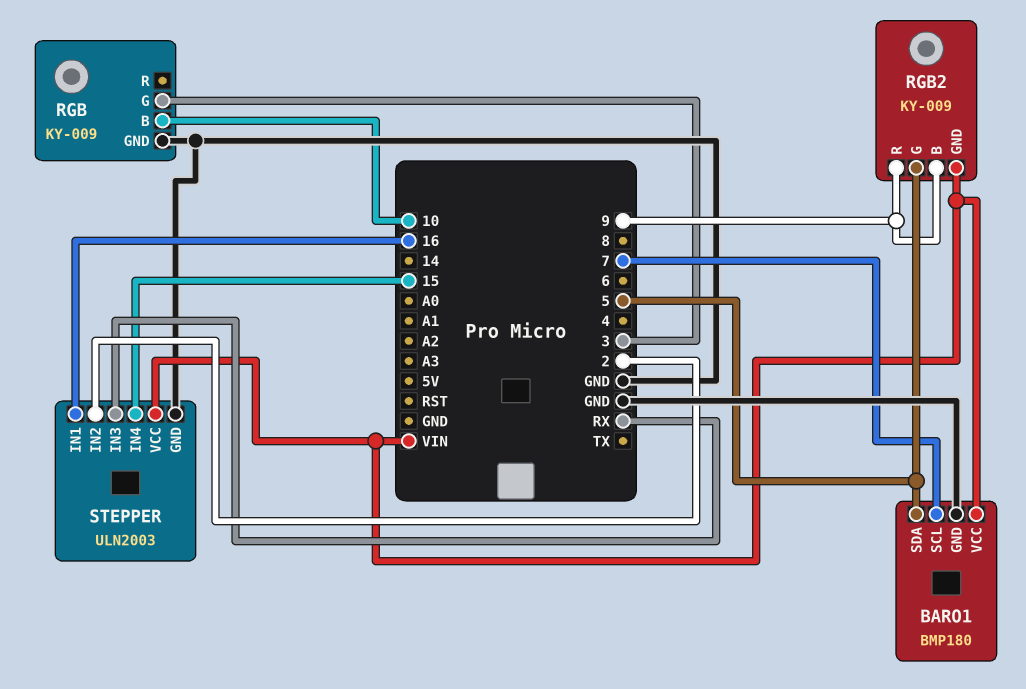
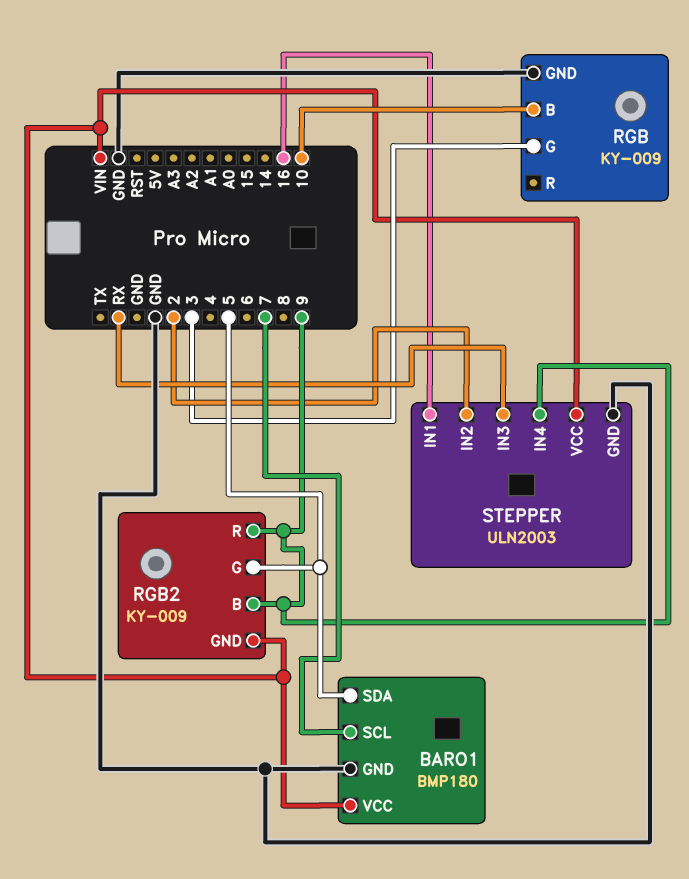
STEPPER pin IN4: 15 -> 9

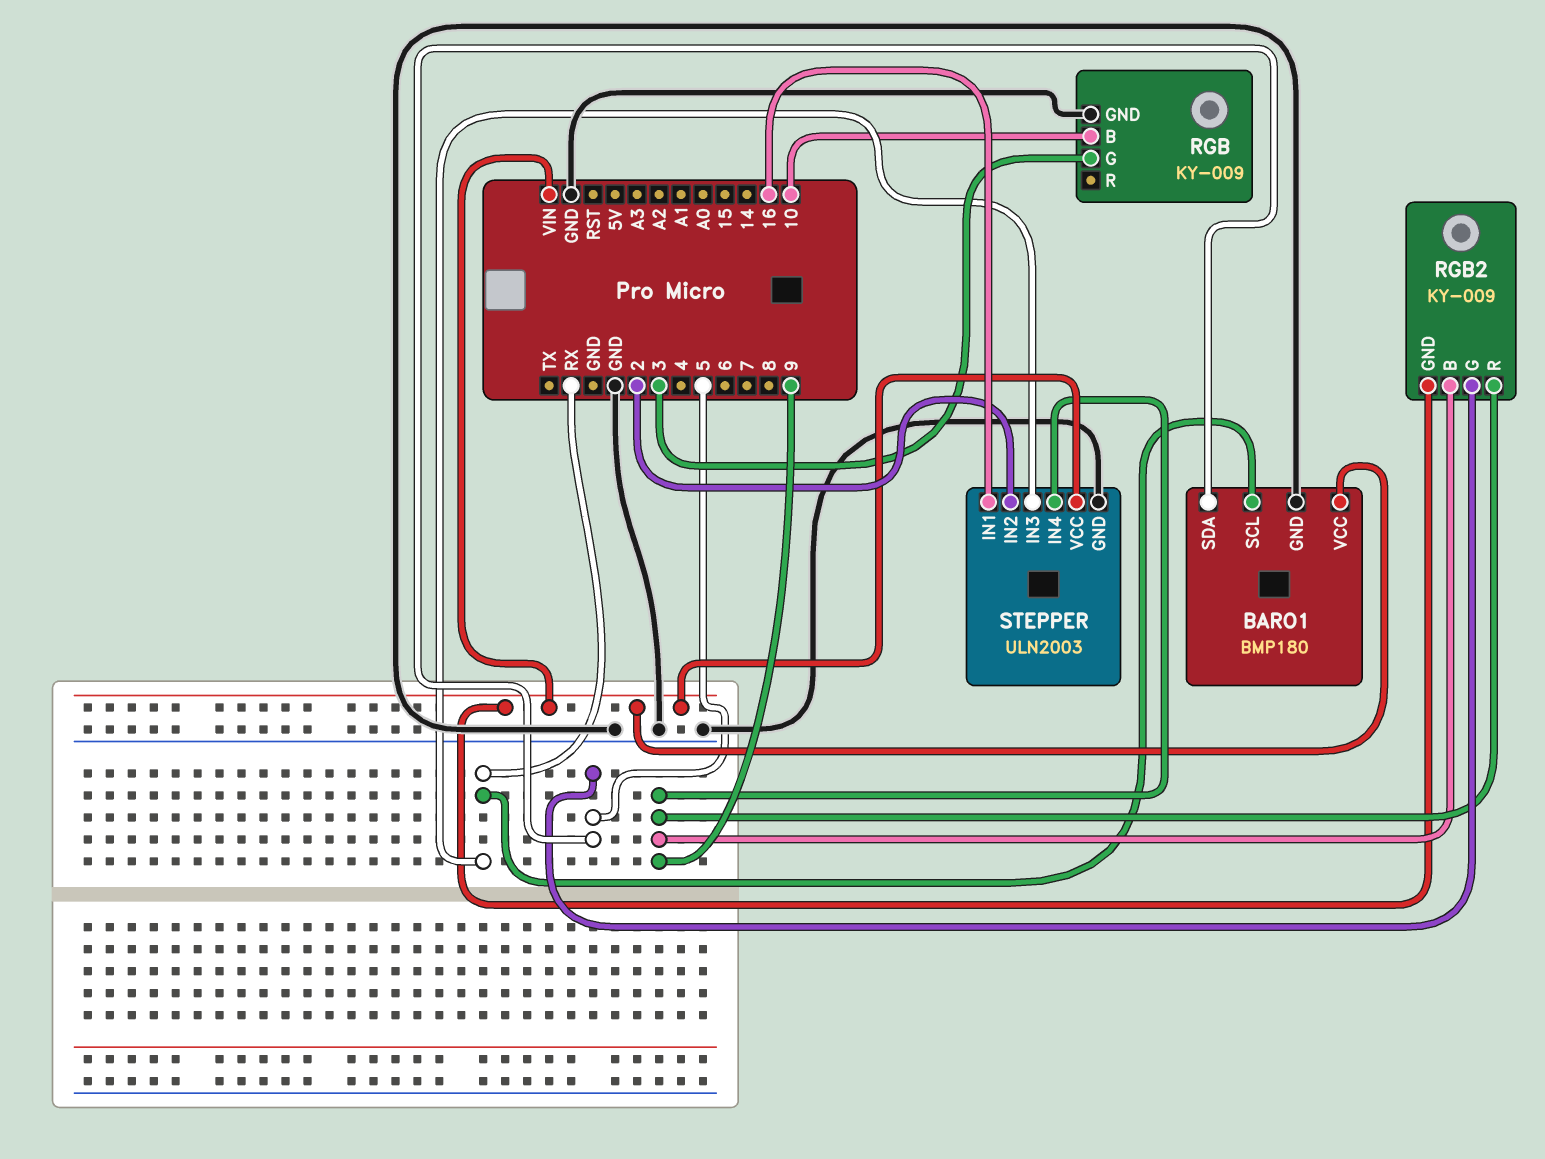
BARO1 pin SCL: 7 -> RX

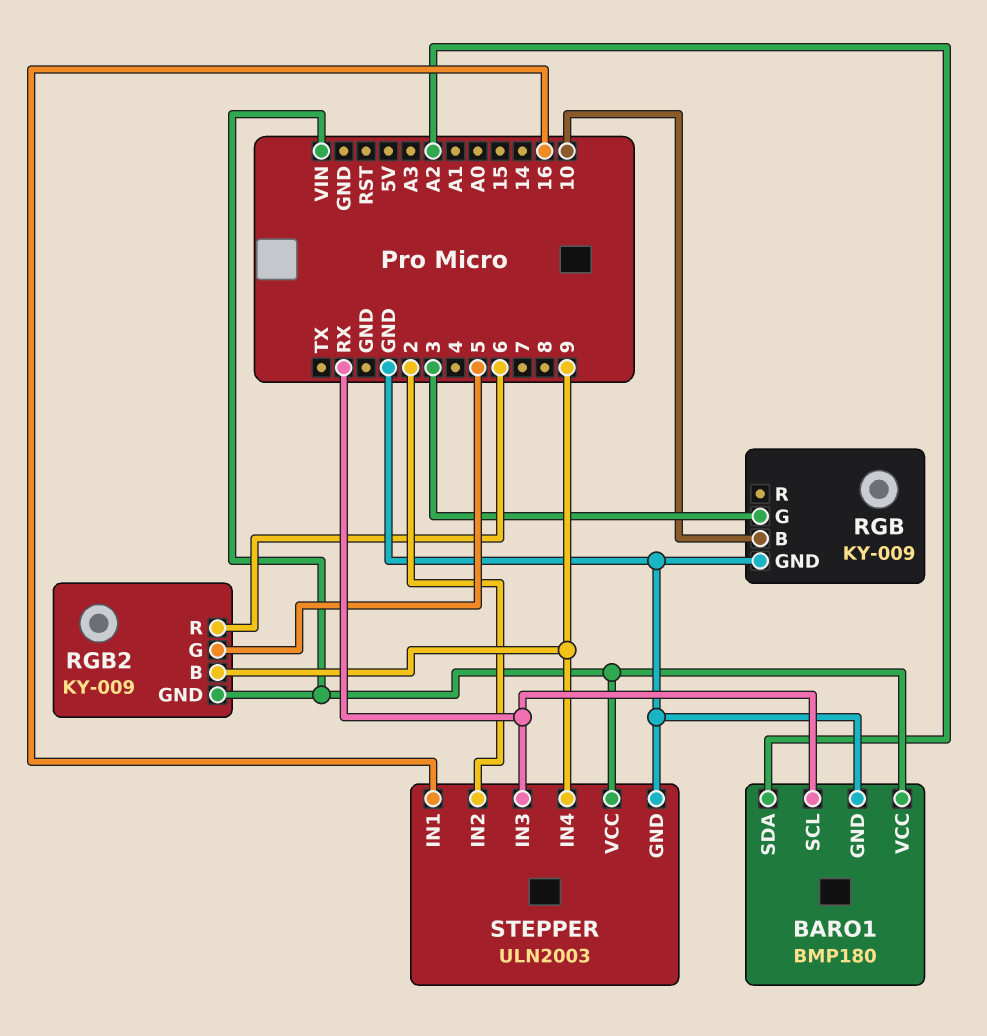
BARO1 pin SDA: 5 -> A2
RGB2 pin R: 9 -> 6

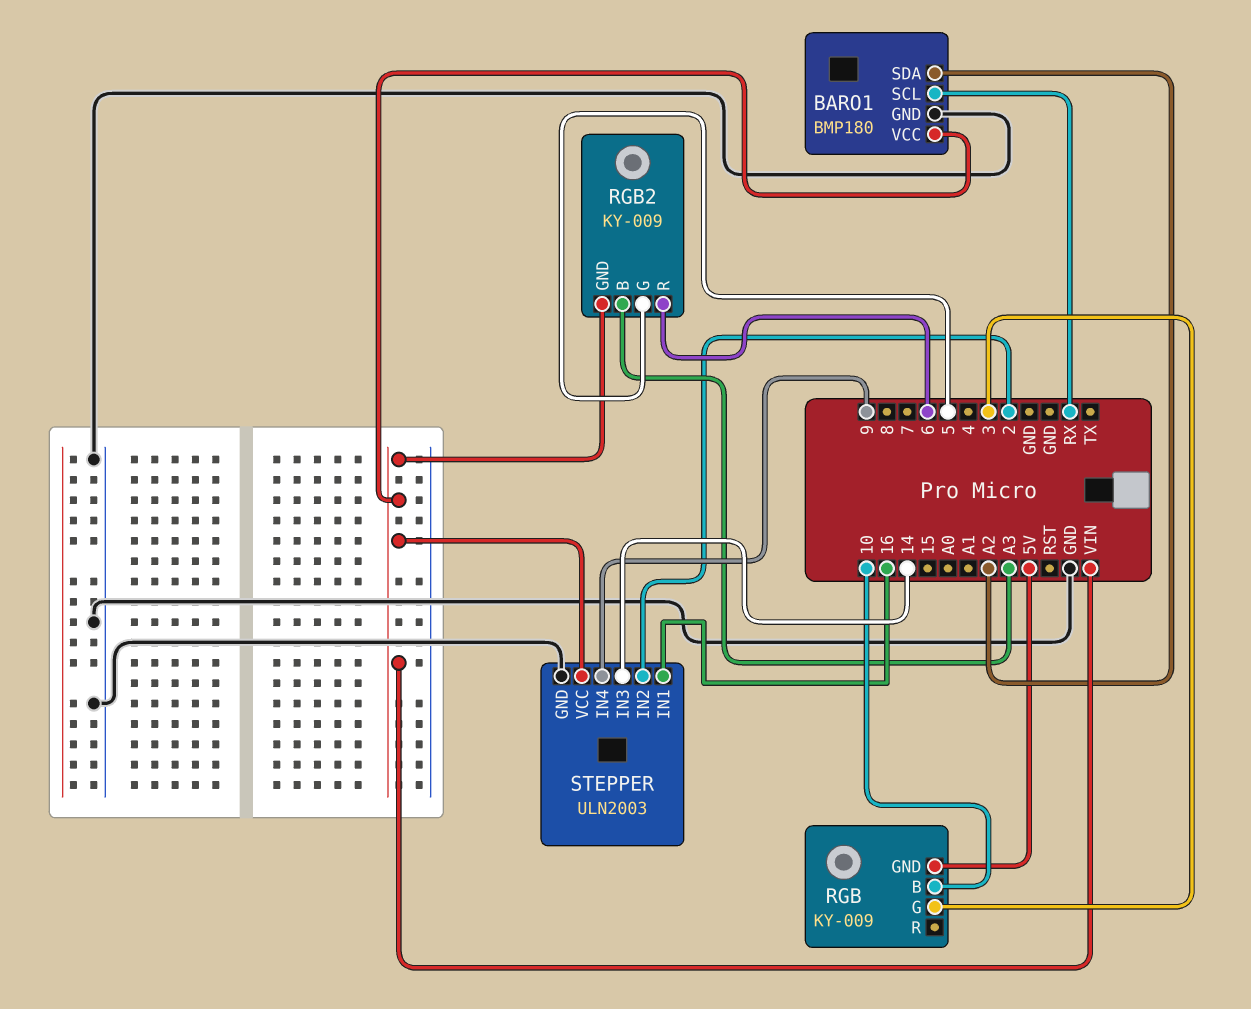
RGB pin GND: GND -> 5V
RGB2 pin B: 9 -> A3
STEPPER pin IN3: RX -> 14

